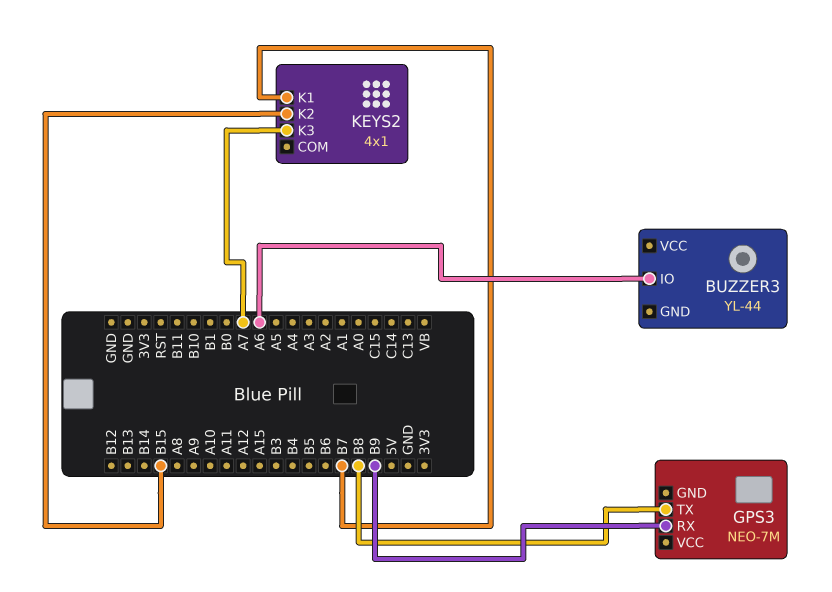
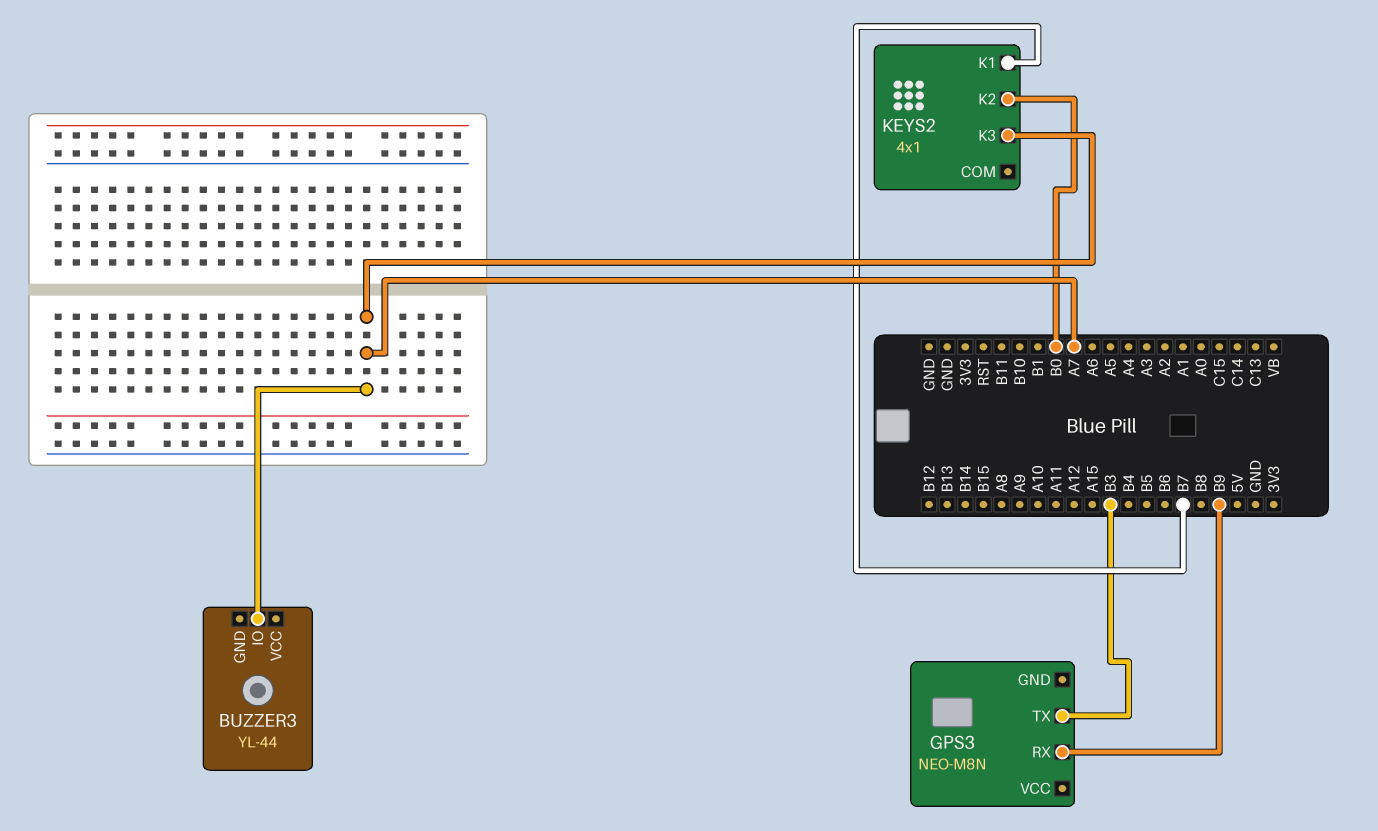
BUZZER3 pin IO: A6 -> A7
GPS3: NEO-7M -> NEO-M8N
GPS3 pin TX: B8 -> B3
KEYS2 pin K2: B15 -> B0

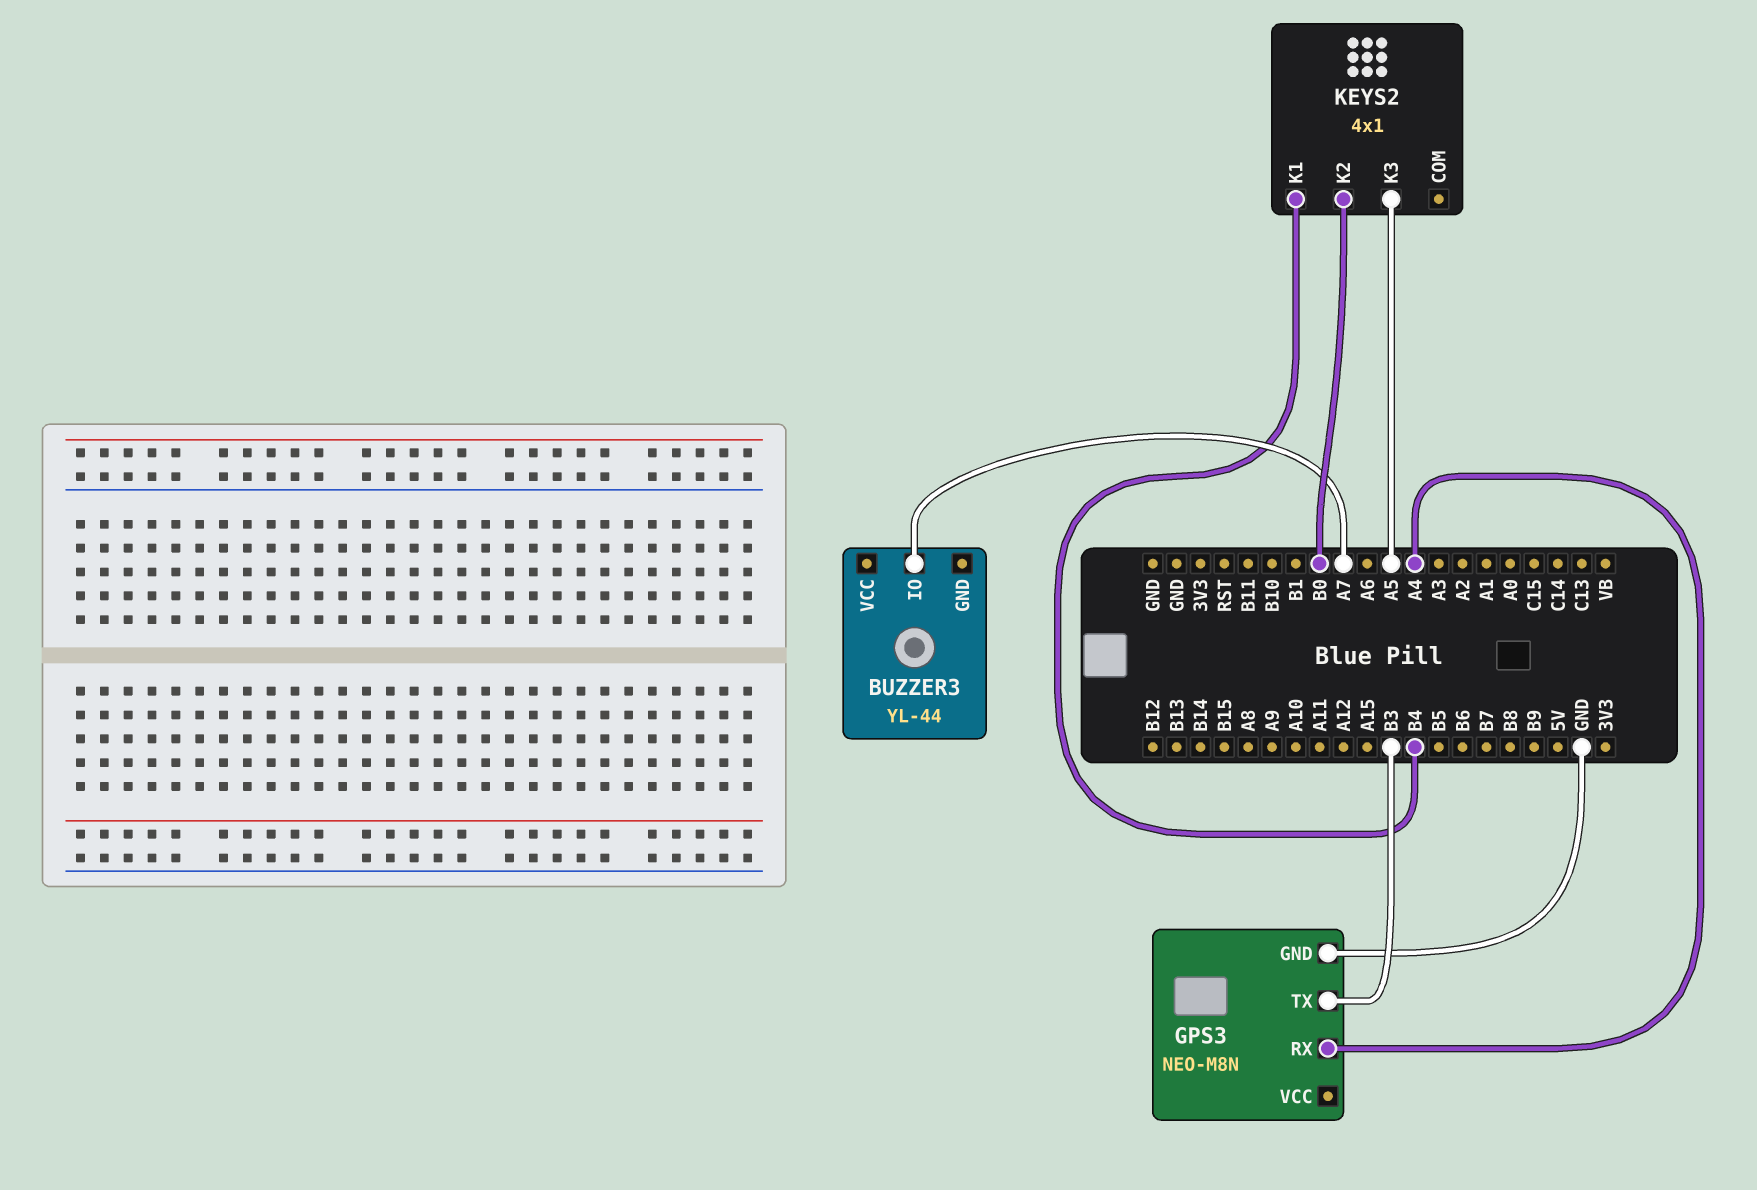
GPS3 pin GND: none -> GND
GPS3 pin RX: B9 -> A4
KEYS2 pin K1: B7 -> B4
KEYS2 pin K3: A7 -> A5

